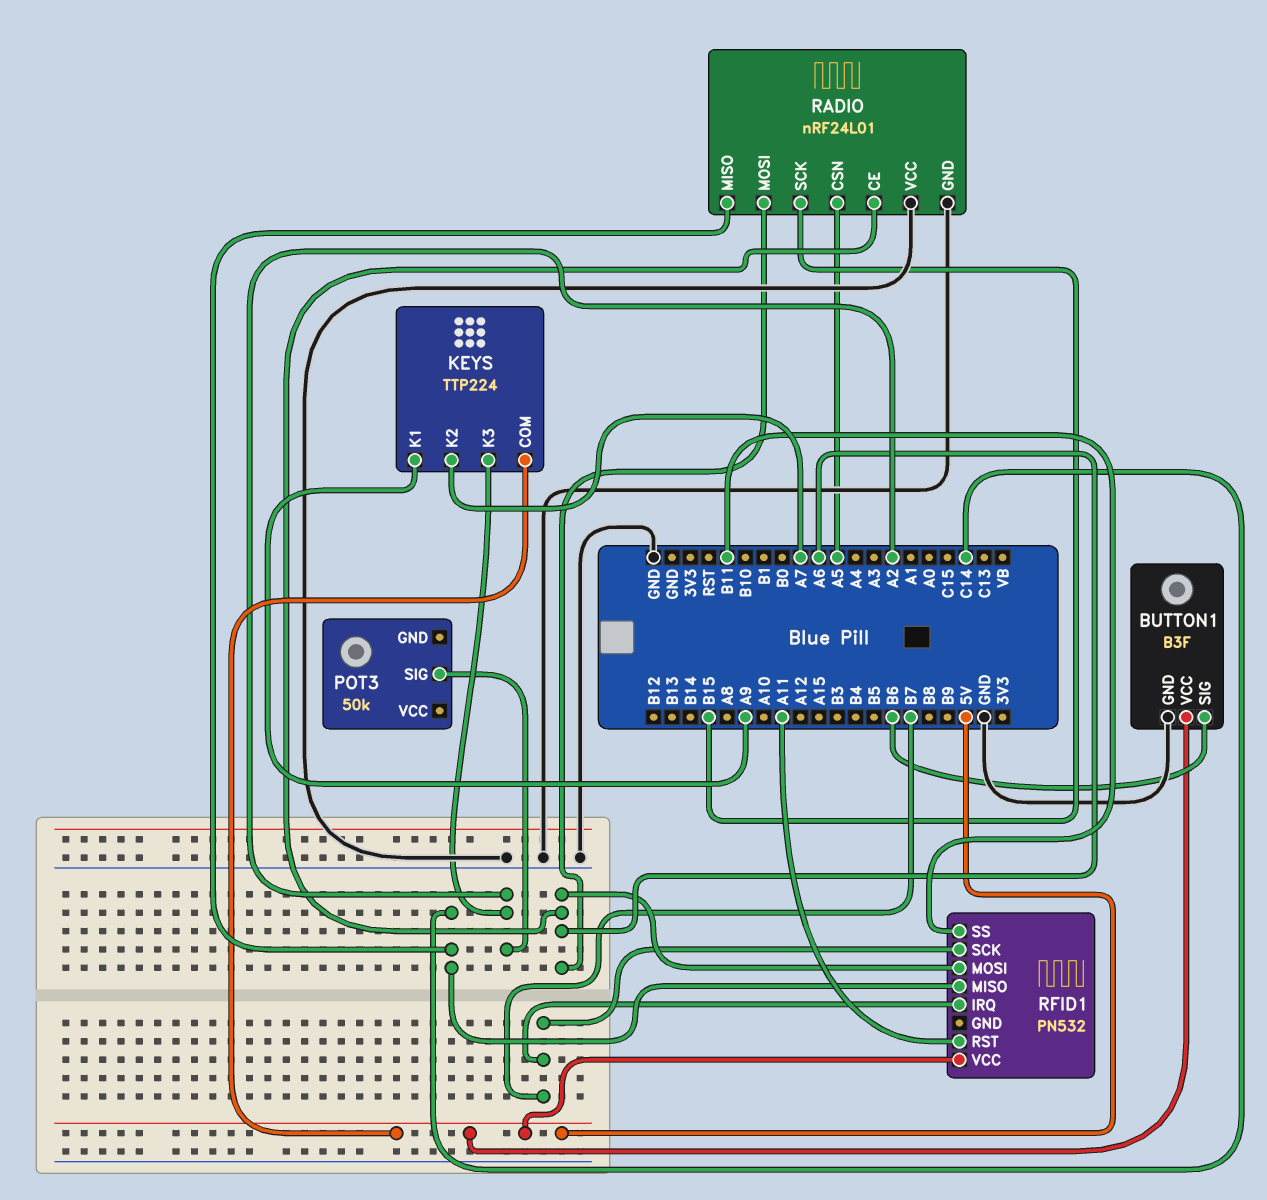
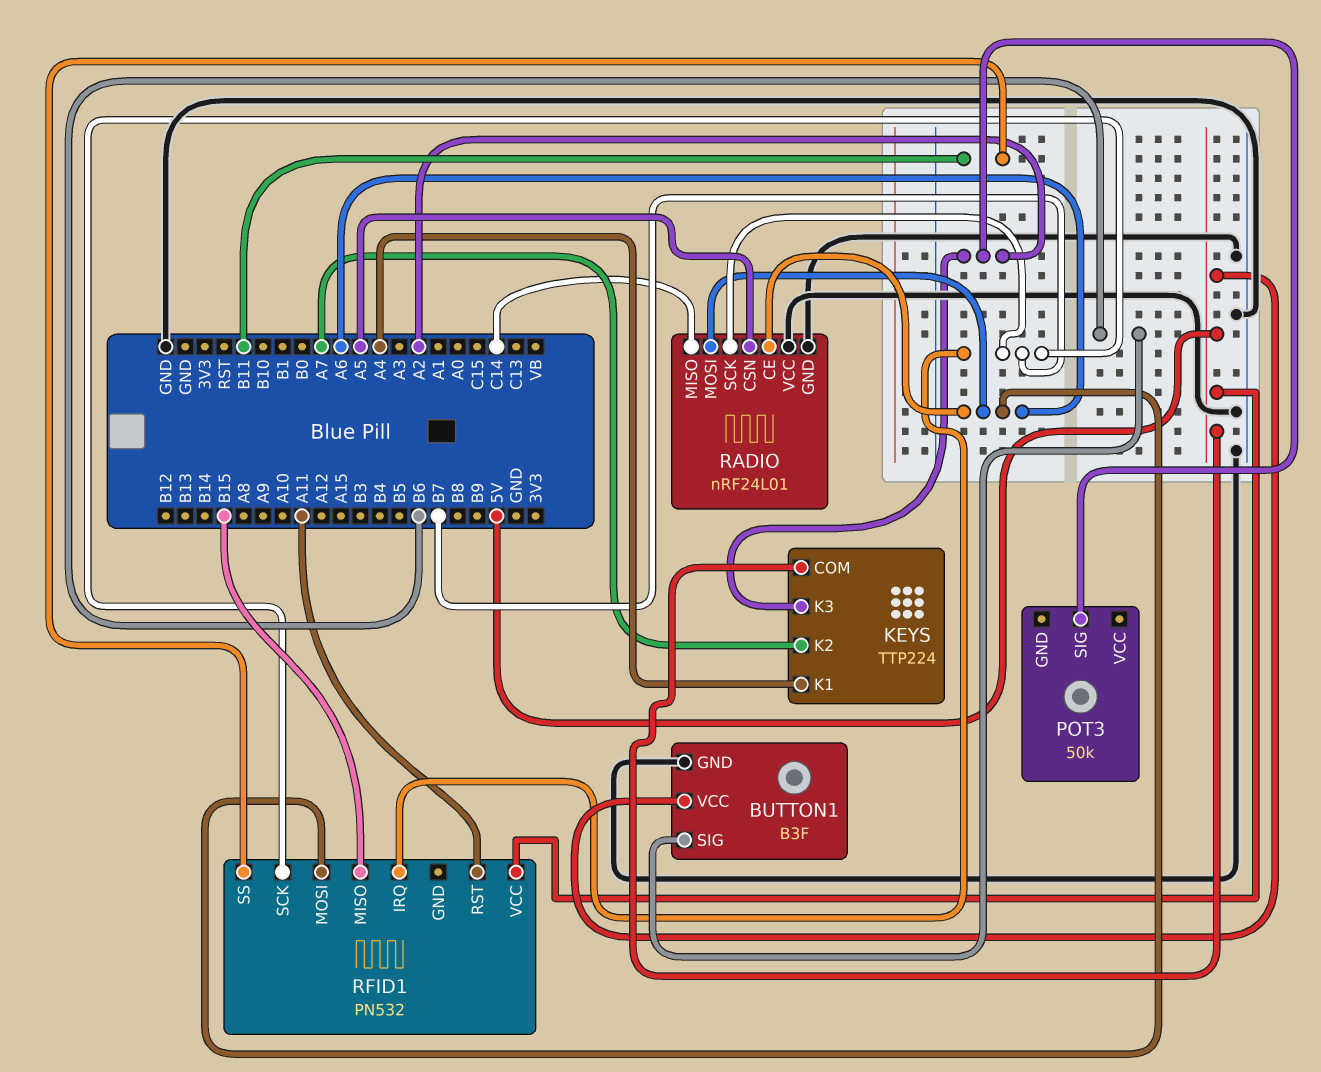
KEYS pin K1: A9 -> A4
RADIO pin SCK: B15 -> B7
RFID1 pin MISO: C14 -> B15

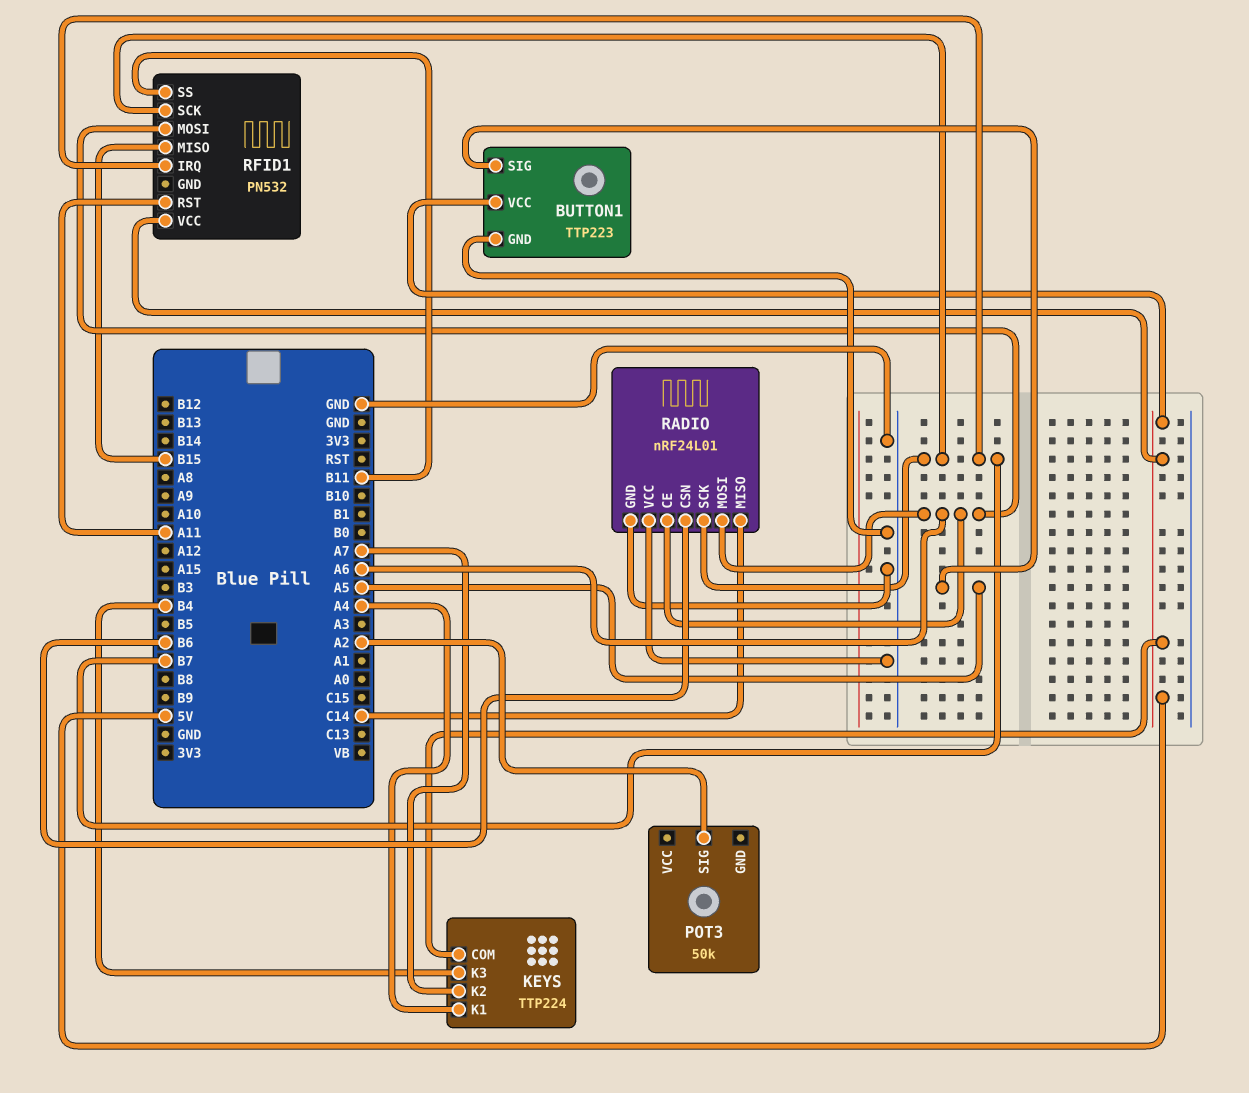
BUTTON1: B3F -> TTP223
BUTTON1 pin SIG: B6 -> A5
KEYS pin K3: A2 -> B4
RADIO pin CSN: A5 -> B6

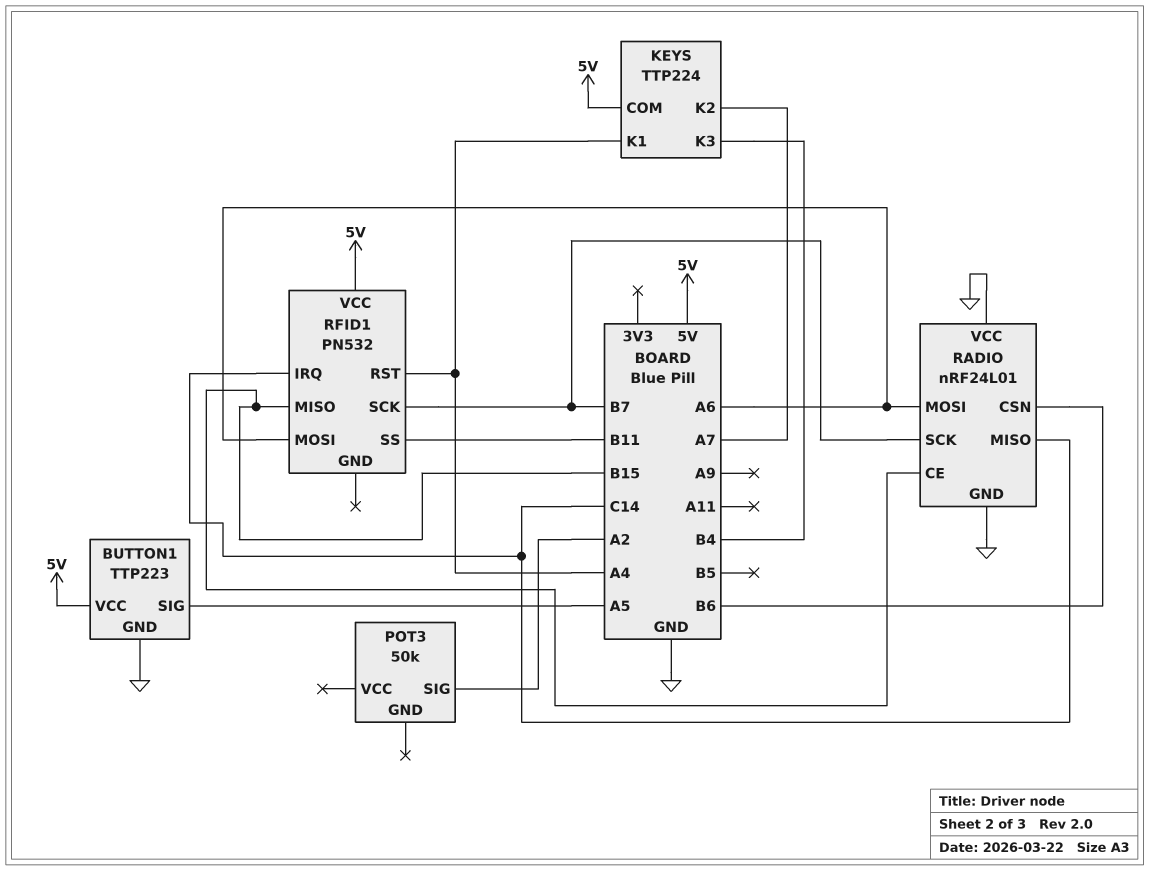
RADIO pin CE: A6 -> B15
RFID1 pin IRQ: B7 -> C14
RFID1 pin RST: A11 -> A4

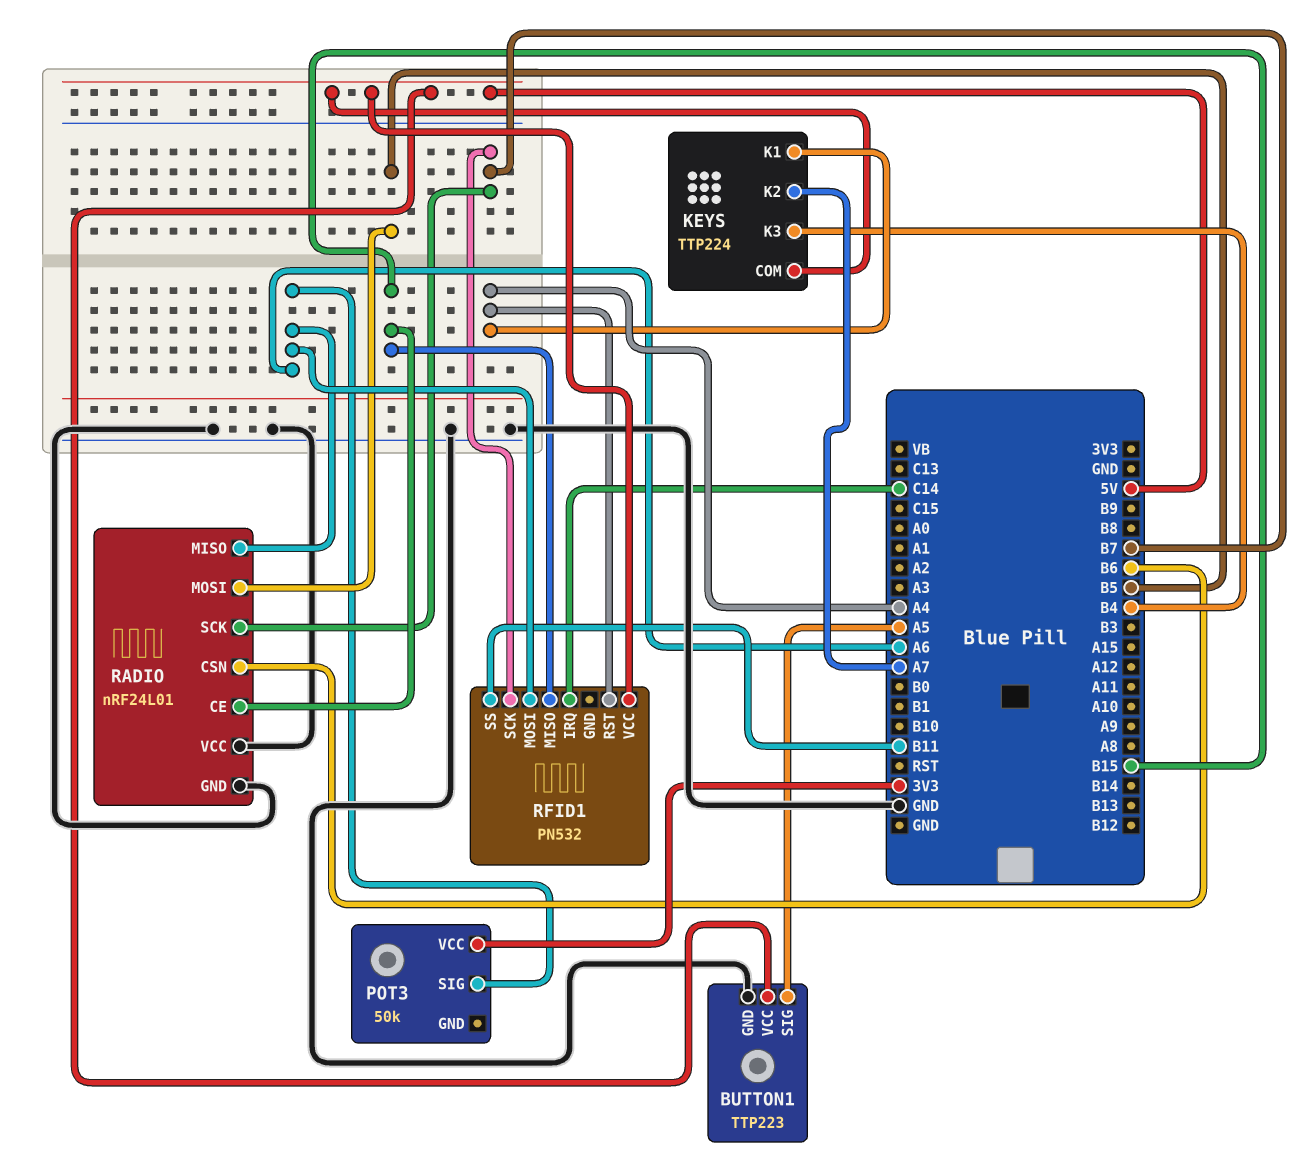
POT3 pin SIG: A2 -> A6
POT3 pin VCC: none -> 3V3
RADIO pin MISO: C14 -> A6
RADIO pin MOSI: A6 -> B5

